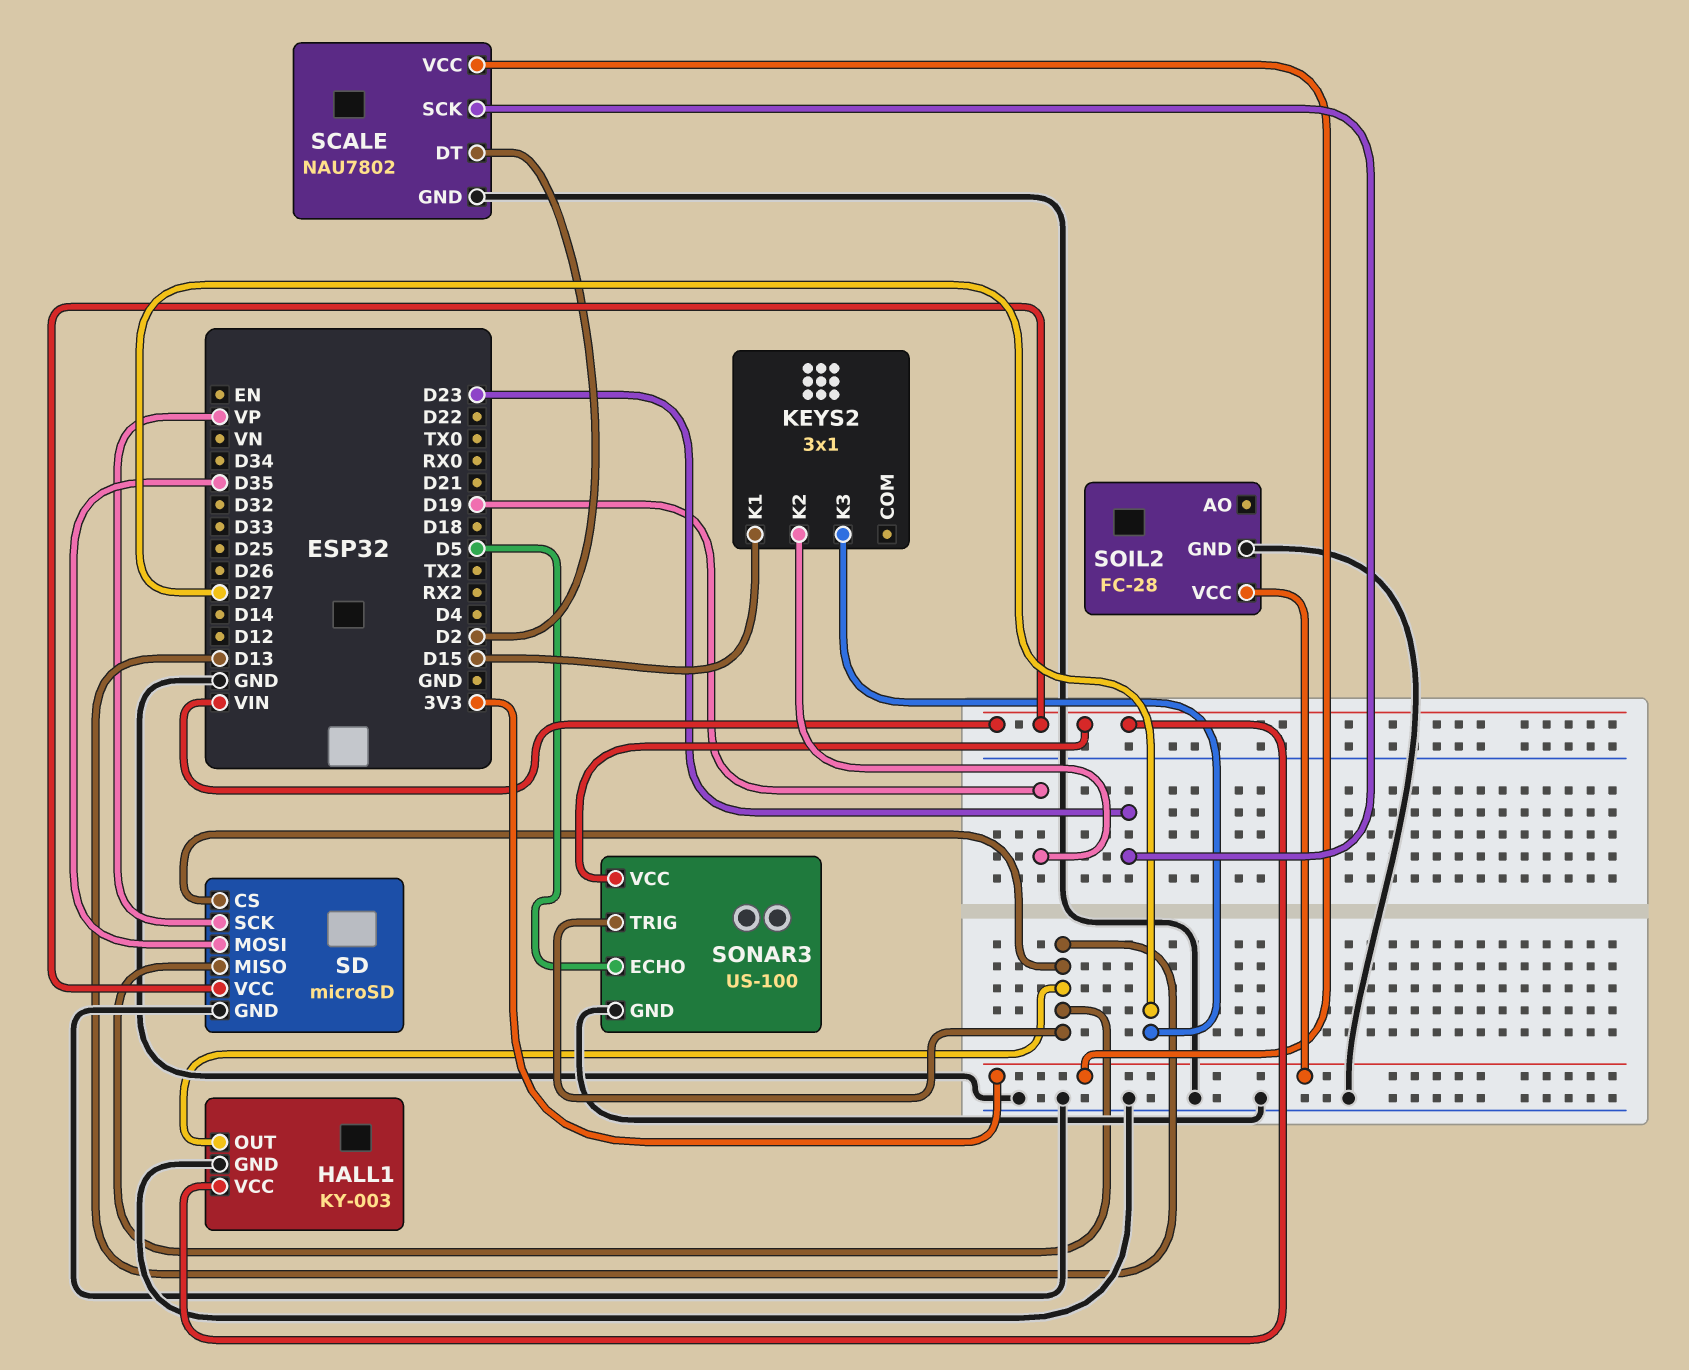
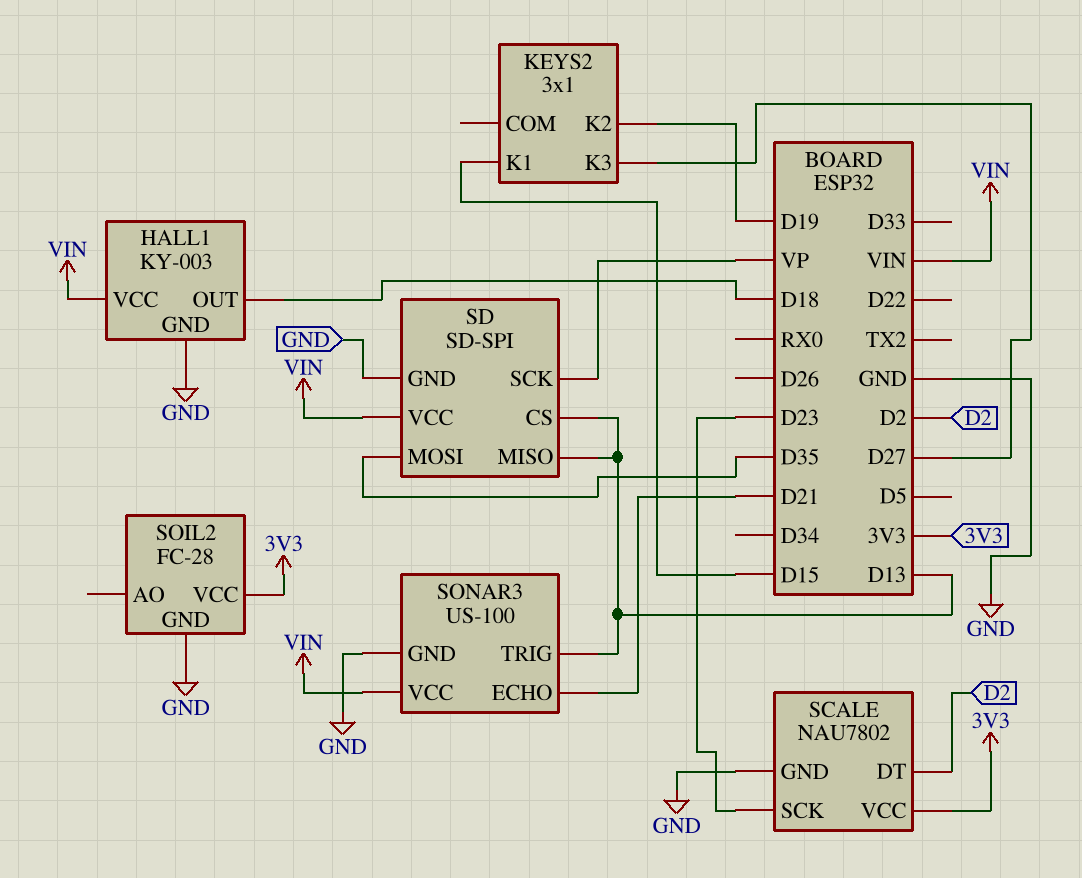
HALL1 pin OUT: D13 -> D18
SD: microSD -> SD-SPI
SONAR3 pin ECHO: D5 -> D21

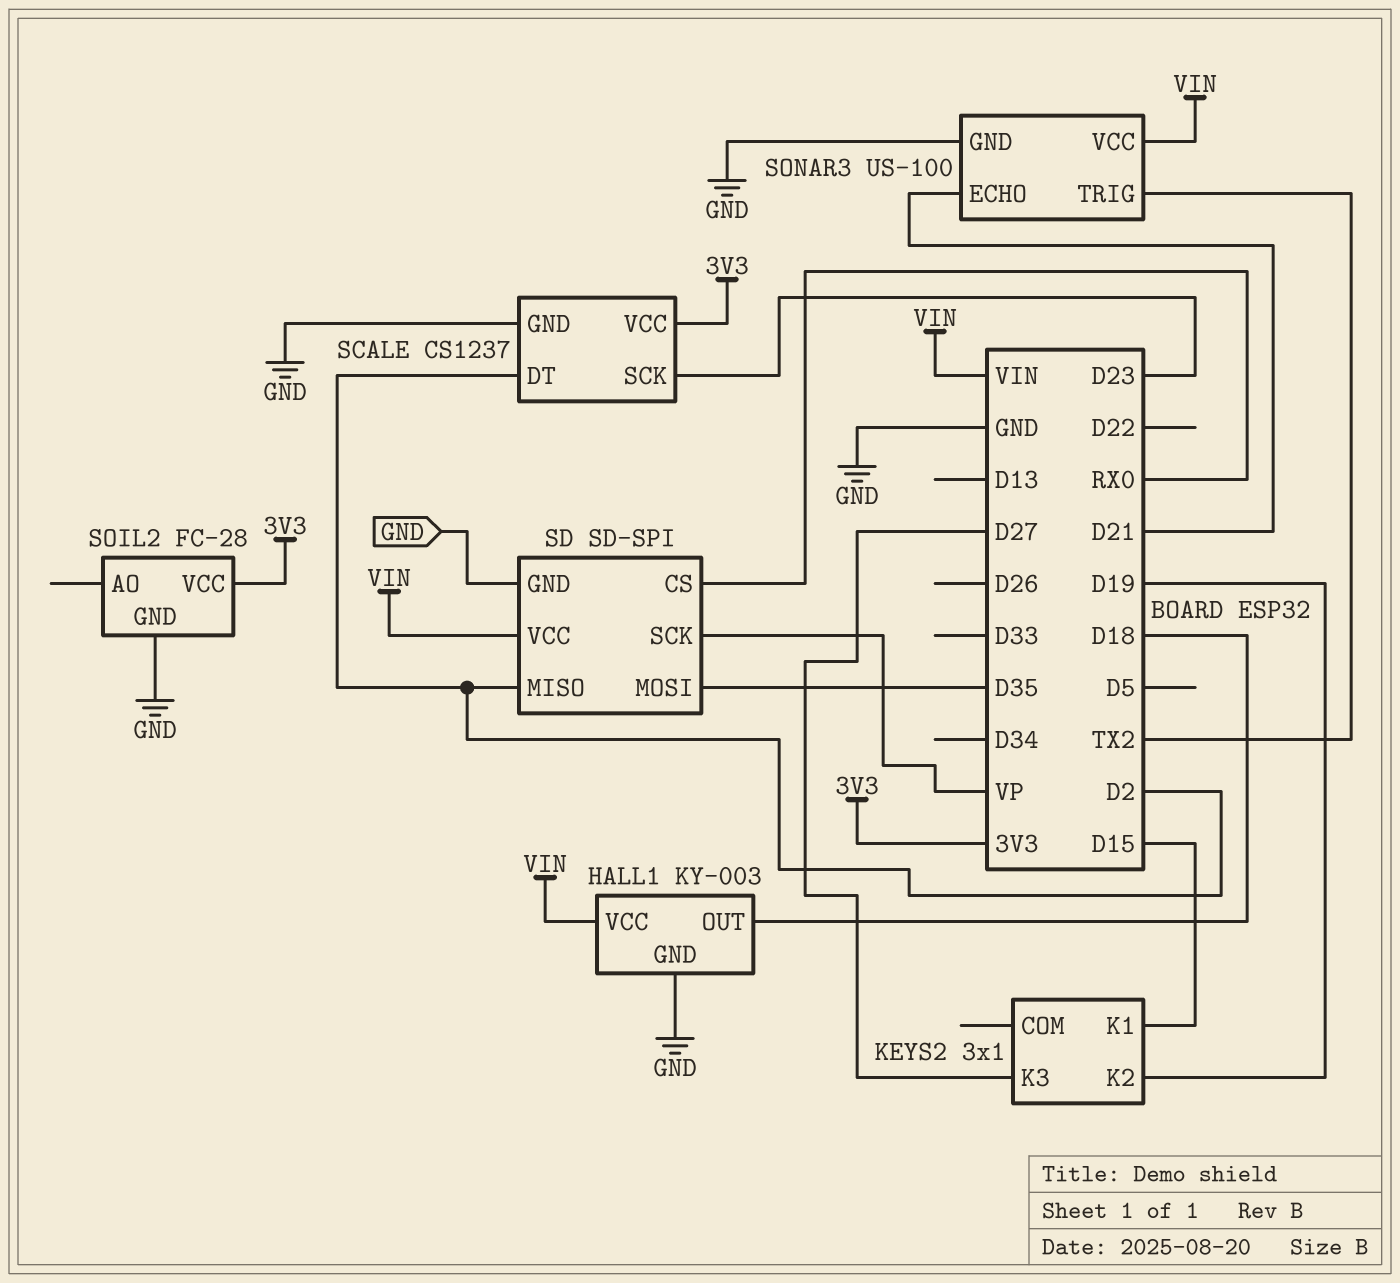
SCALE: NAU7802 -> CS1237
SD pin CS: D13 -> RX0
SD pin MISO: D13 -> D2
SONAR3 pin TRIG: D13 -> TX2

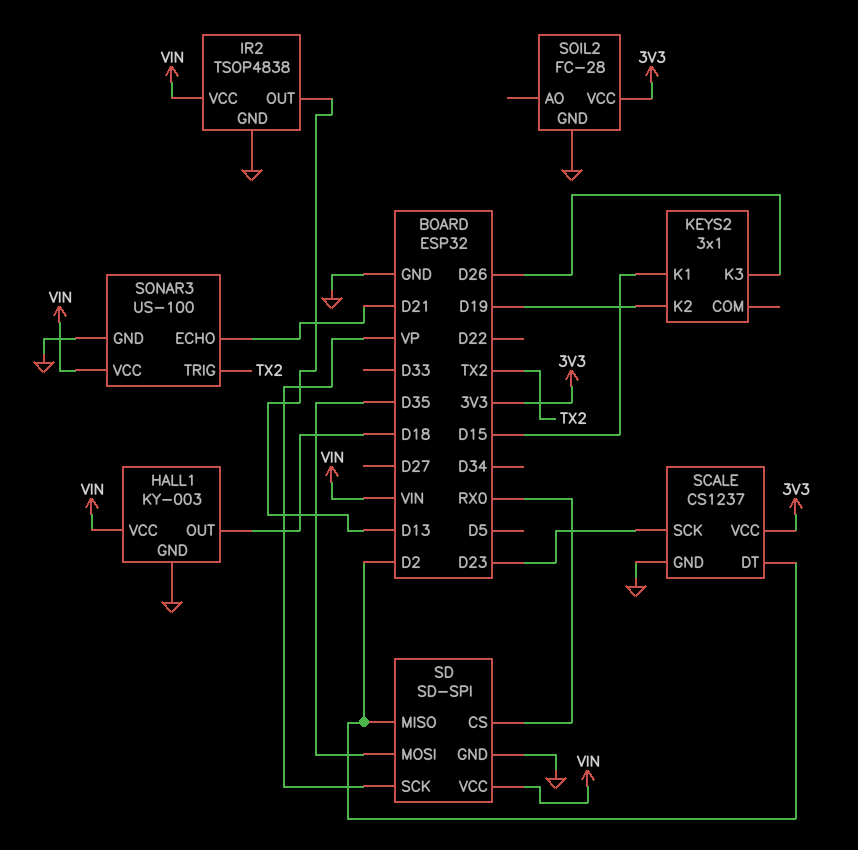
IR2: none -> TSOP4838
IR2 pin GND: none -> GND
IR2 pin OUT: none -> D13
IR2 pin VCC: none -> VIN
KEYS2 pin K3: D27 -> D26

